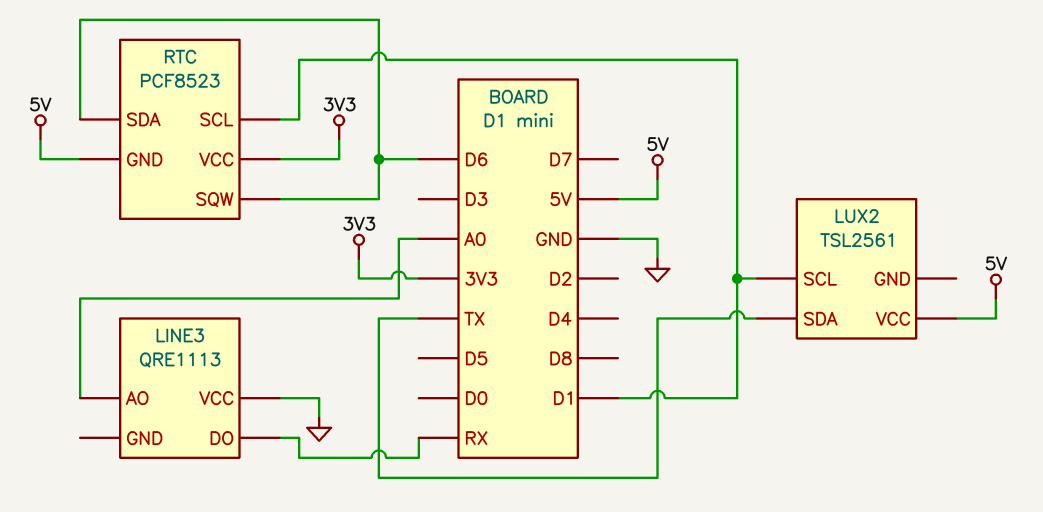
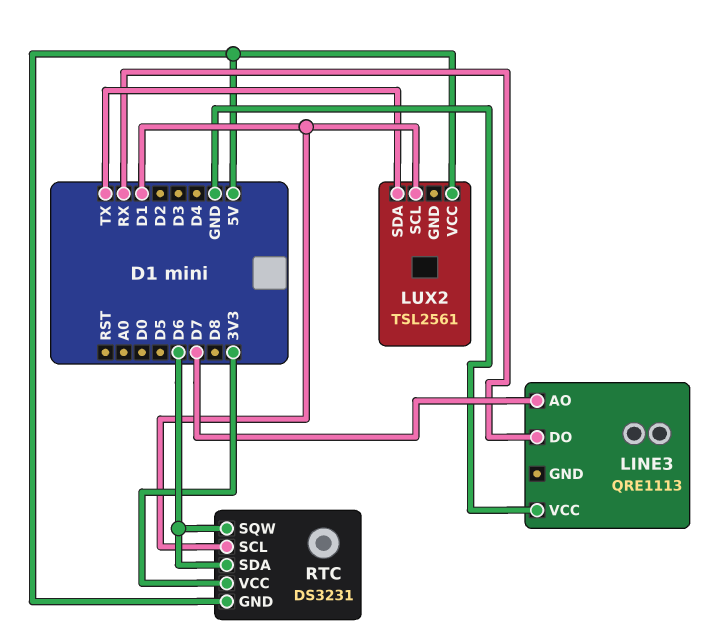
LINE3 pin AO: A0 -> D7
RTC: PCF8523 -> DS3231

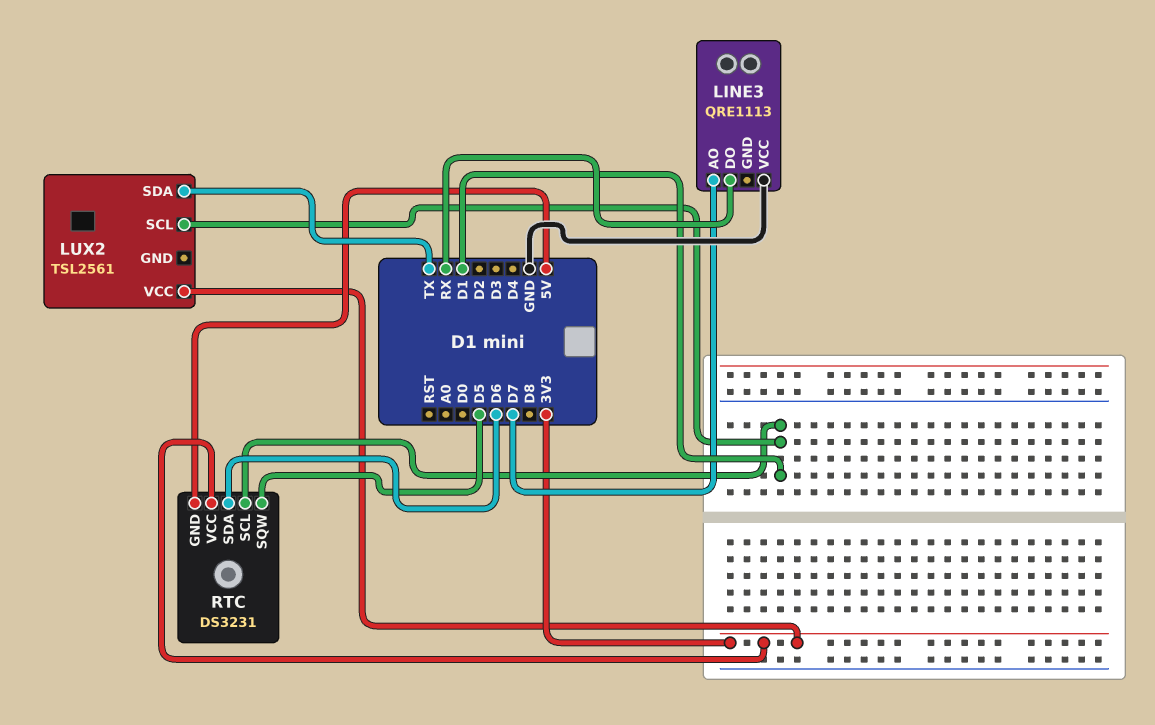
LUX2 pin VCC: 5V -> 3V3
RTC pin SQW: D6 -> D5

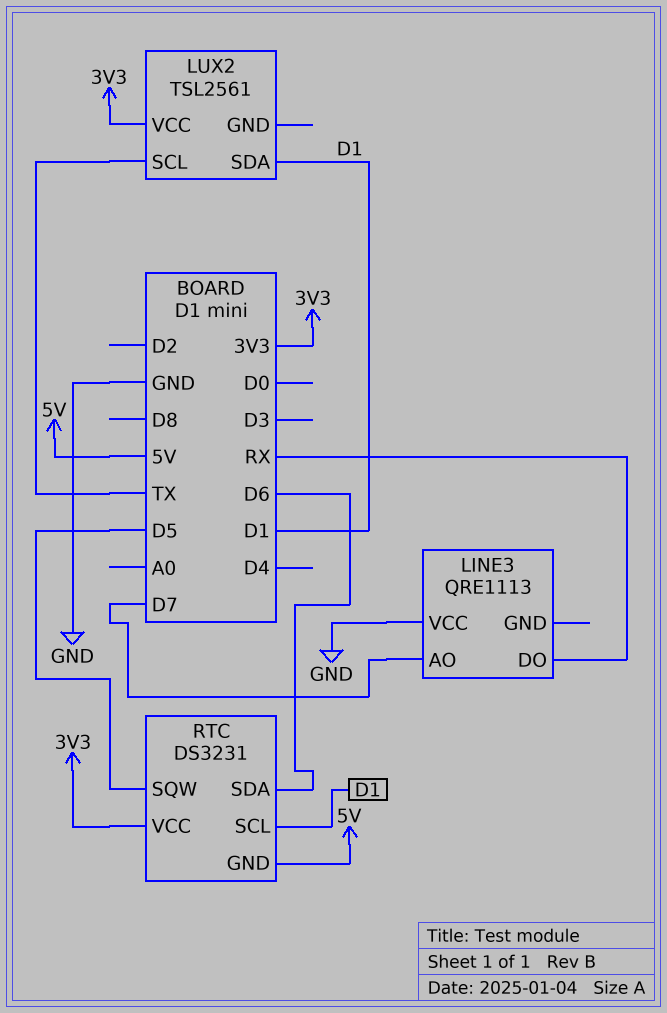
LUX2 pin SCL: D1 -> TX
LUX2 pin SDA: TX -> D1

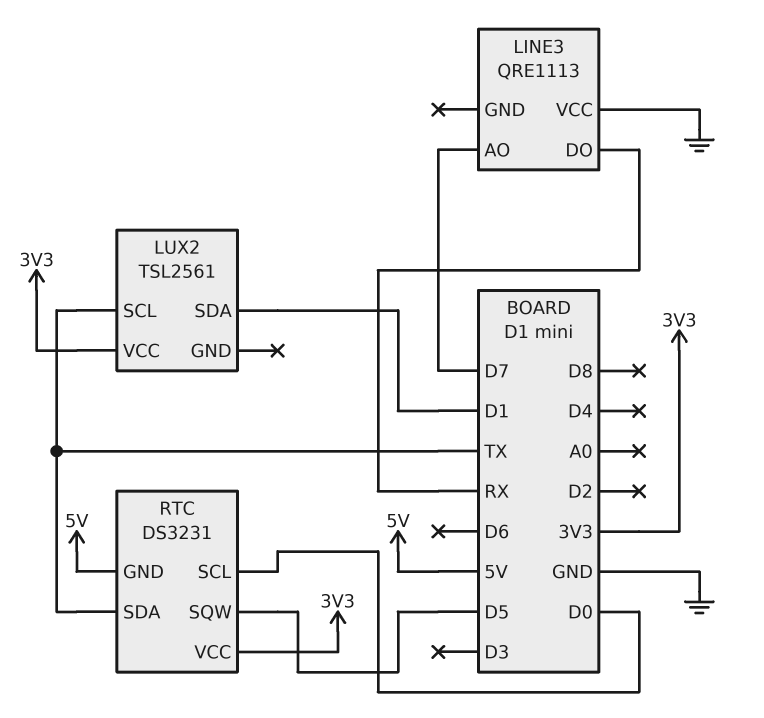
RTC pin SCL: D1 -> D0
RTC pin SDA: D6 -> TX

